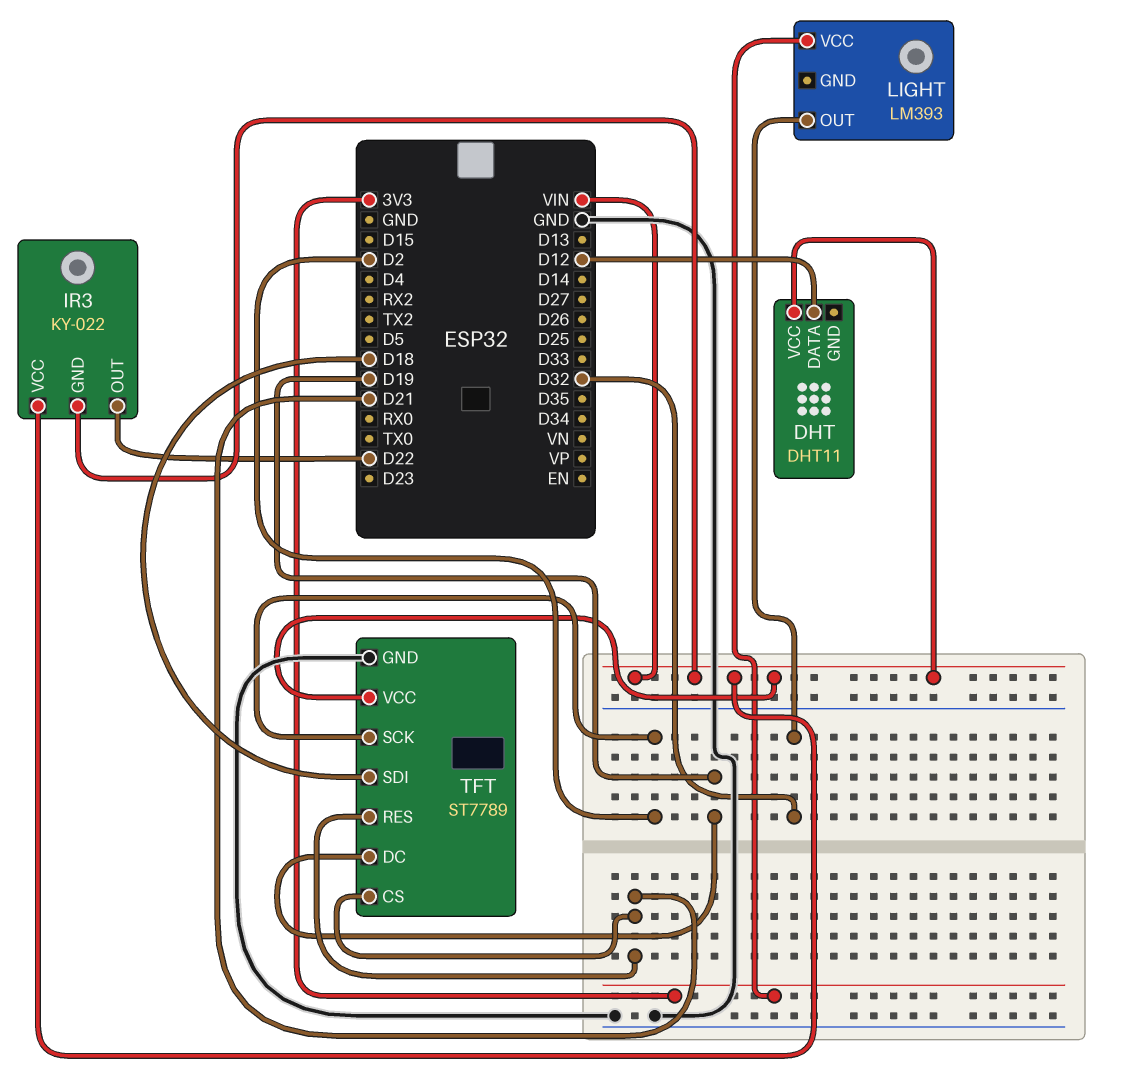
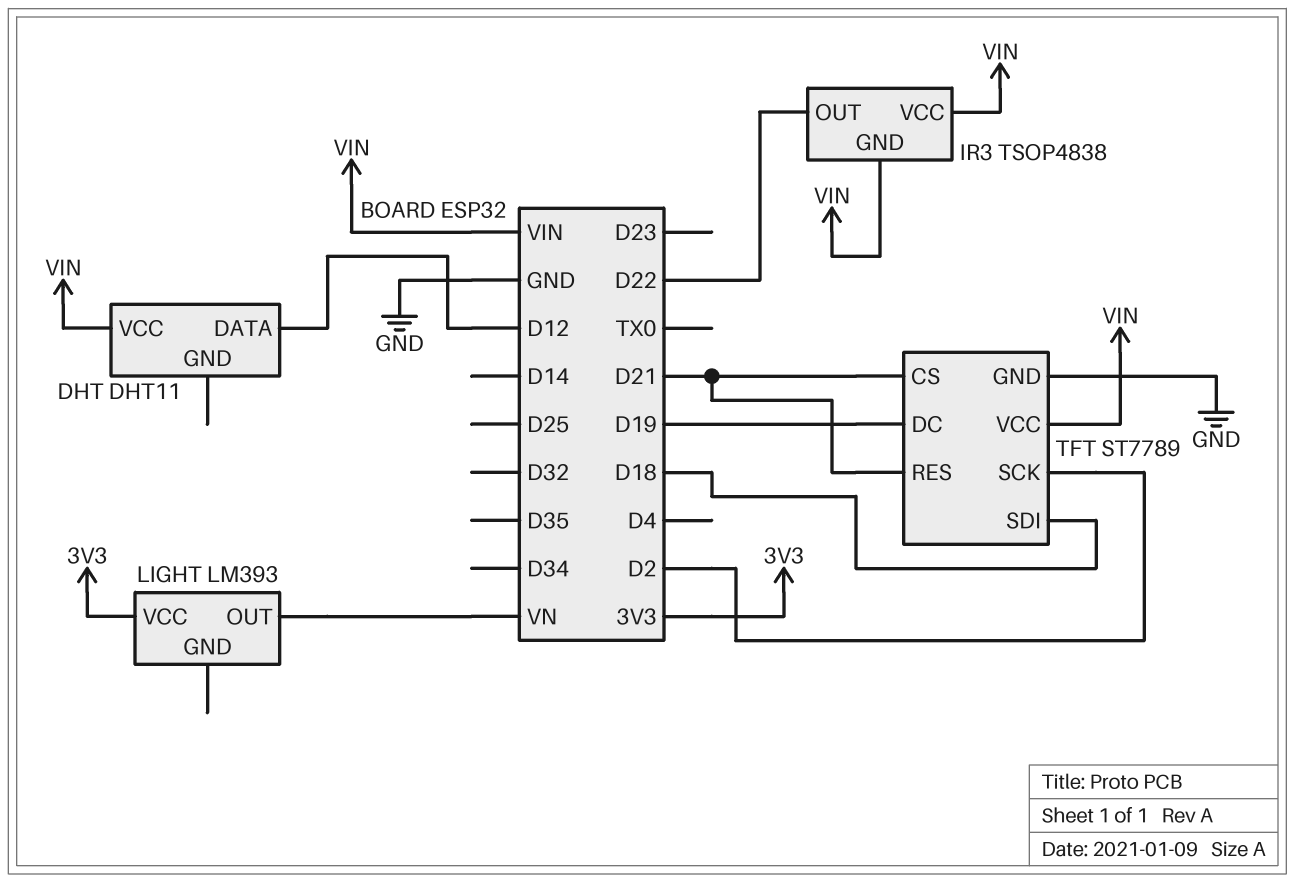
IR3: KY-022 -> TSOP4838
LIGHT pin OUT: D32 -> VN

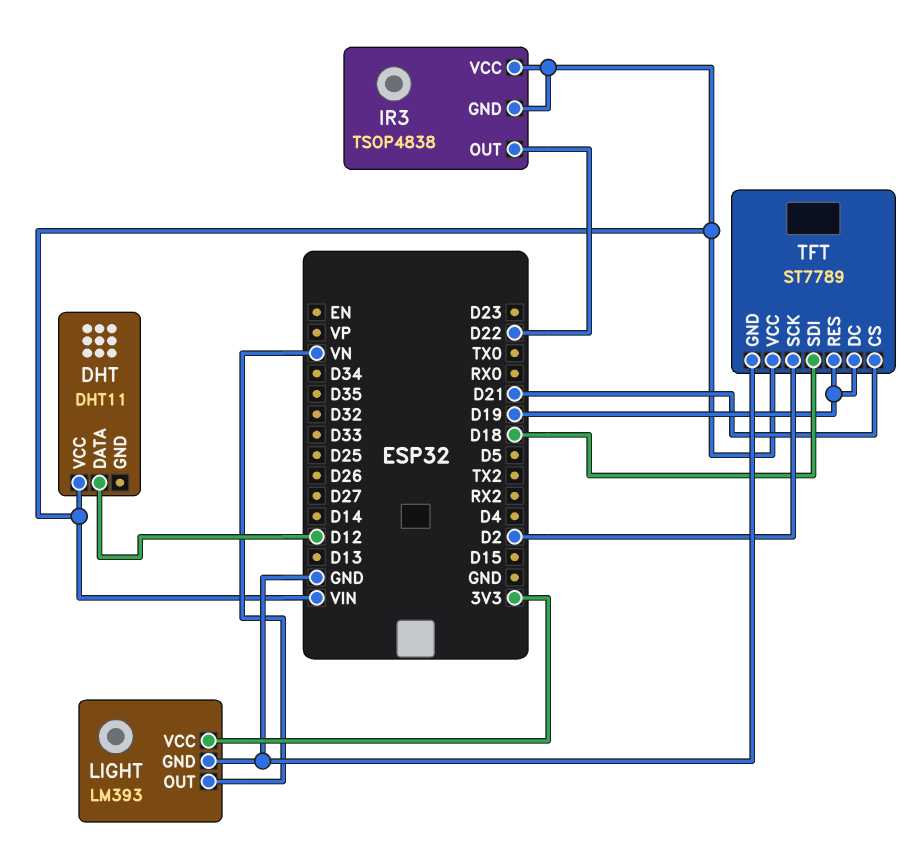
LIGHT pin GND: none -> GND
TFT pin RES: D21 -> D19

